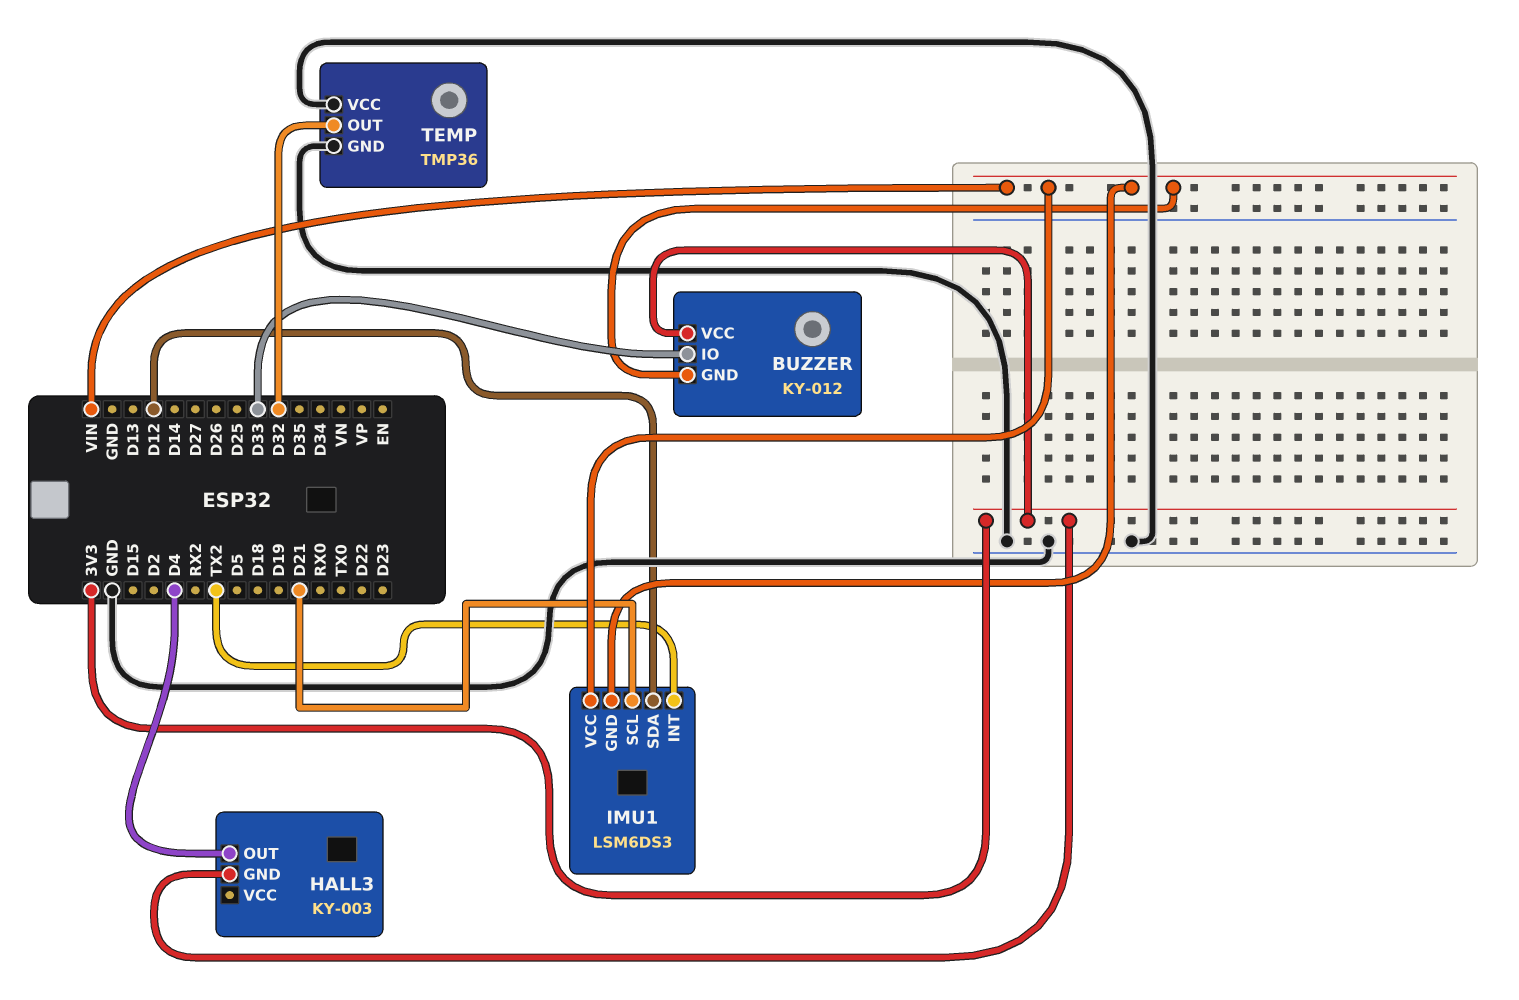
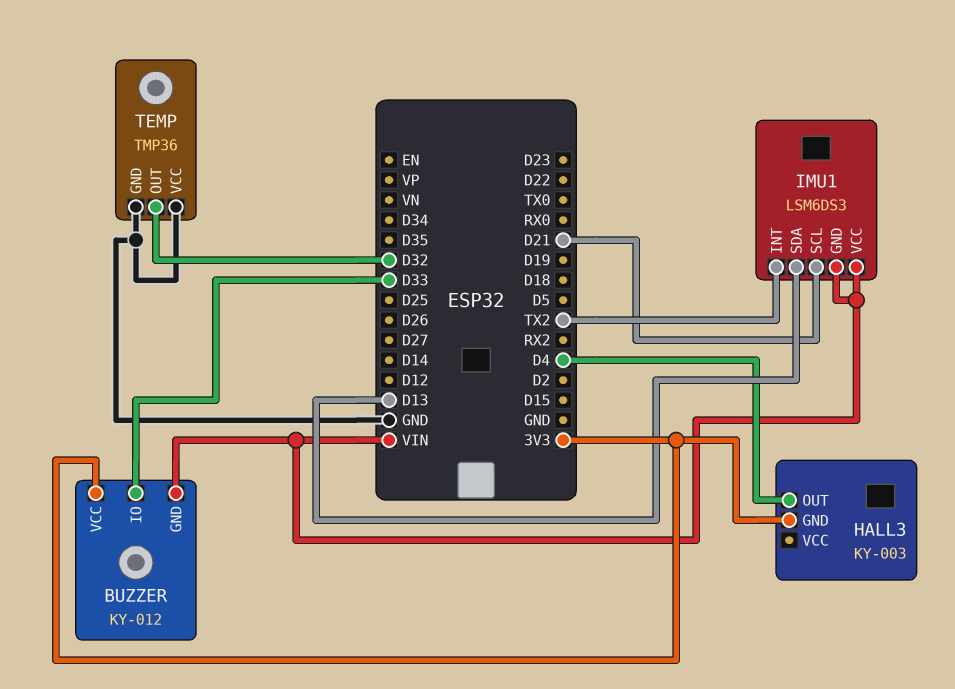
IMU1 pin SDA: D12 -> D13

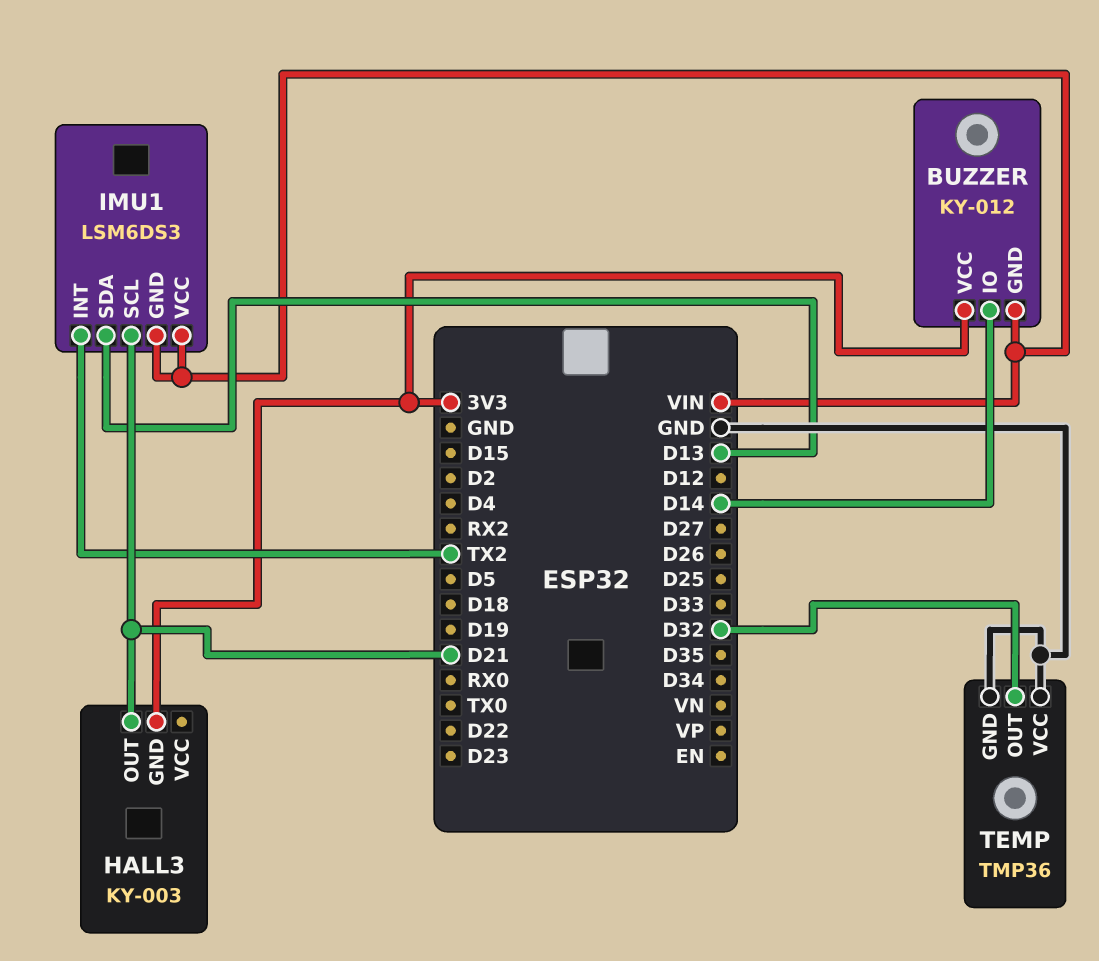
BUZZER pin IO: D33 -> D14
HALL3 pin OUT: D4 -> D21

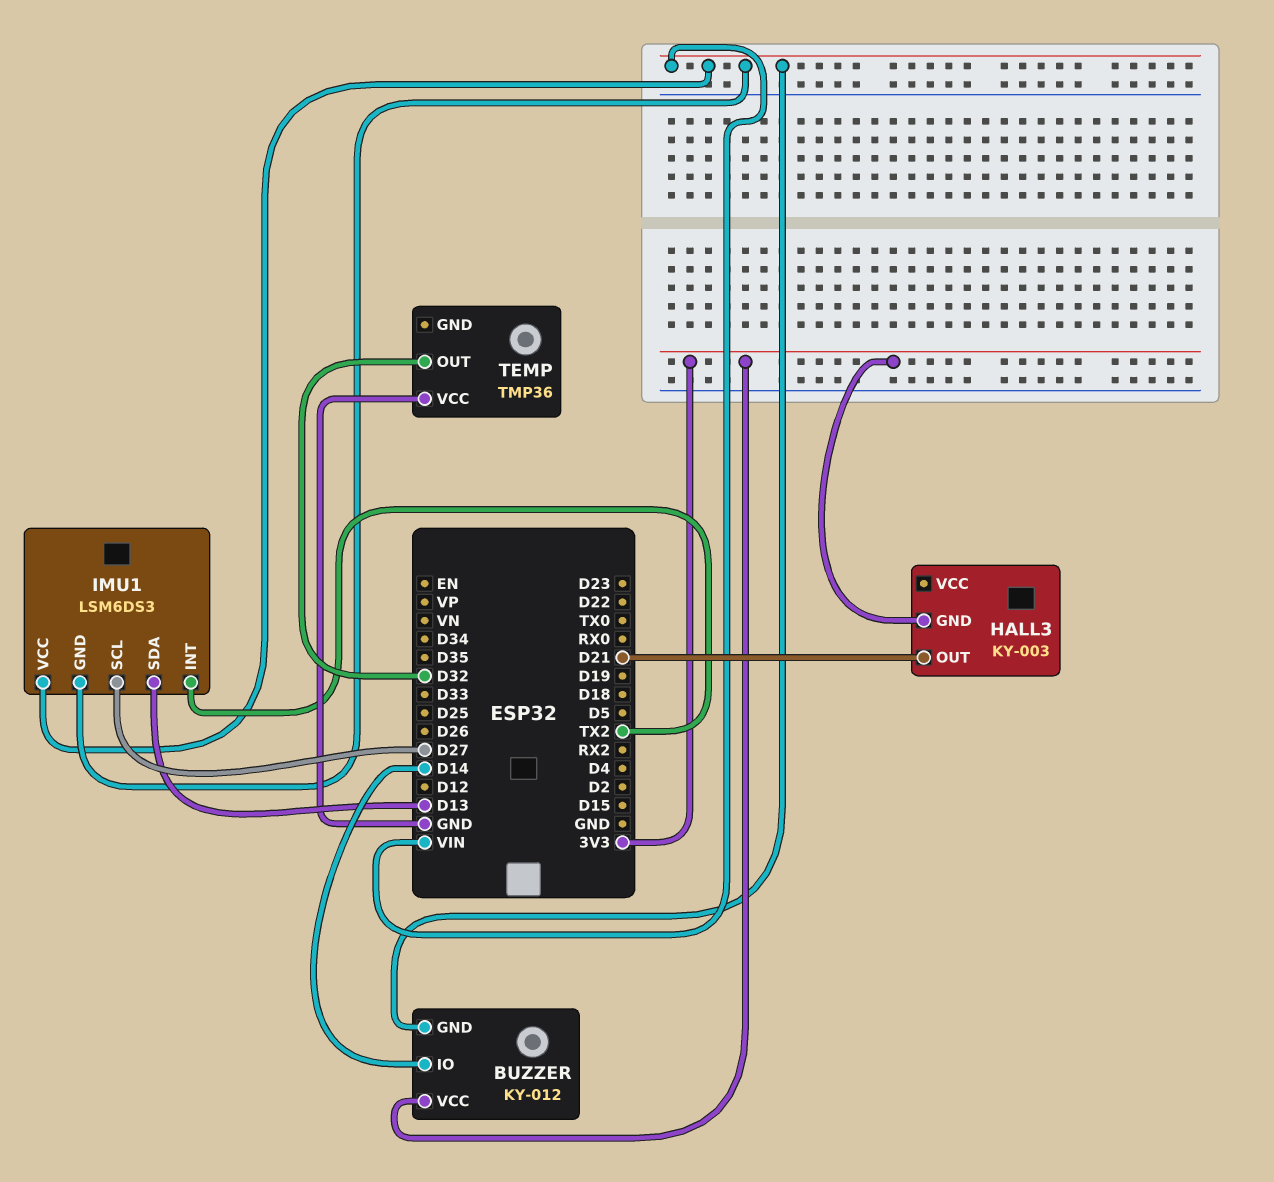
IMU1 pin SCL: D21 -> D27
TEMP pin GND: GND -> none

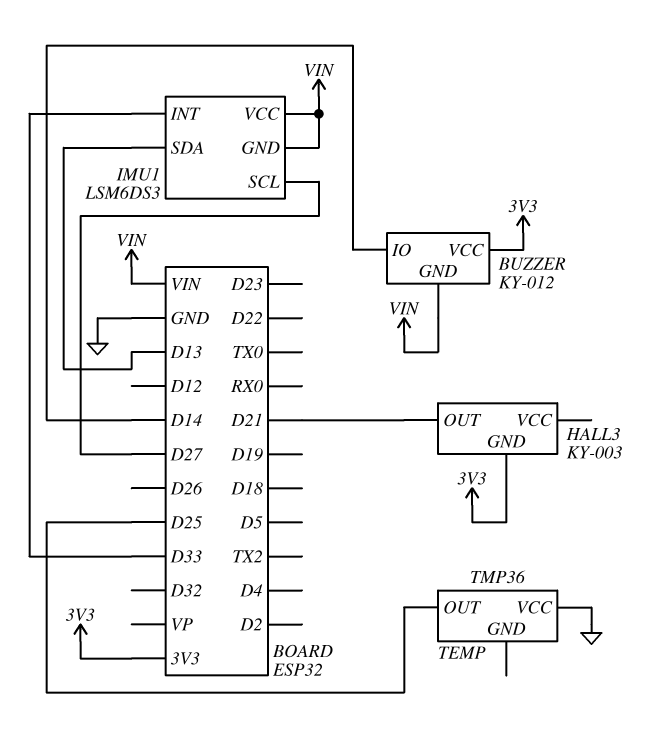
IMU1 pin INT: TX2 -> D33
TEMP pin OUT: D32 -> D25

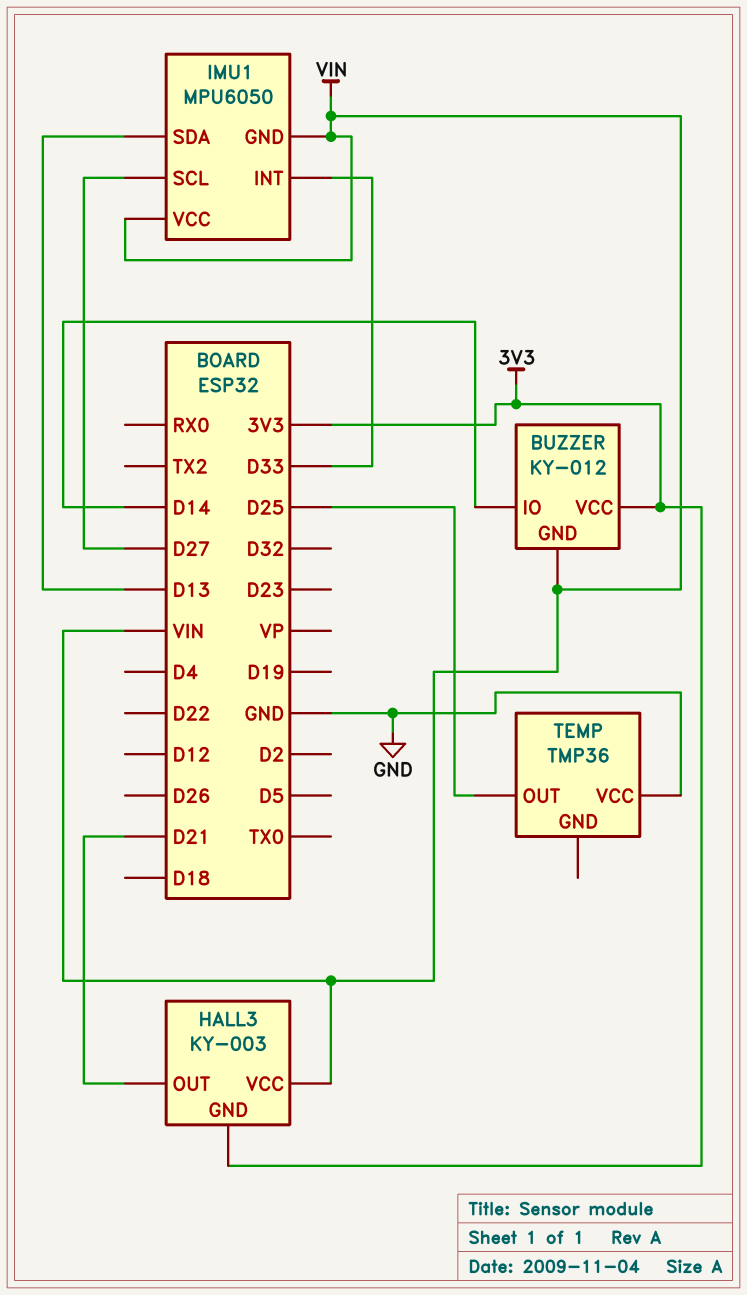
HALL3 pin VCC: none -> VIN
IMU1: LSM6DS3 -> MPU6050

